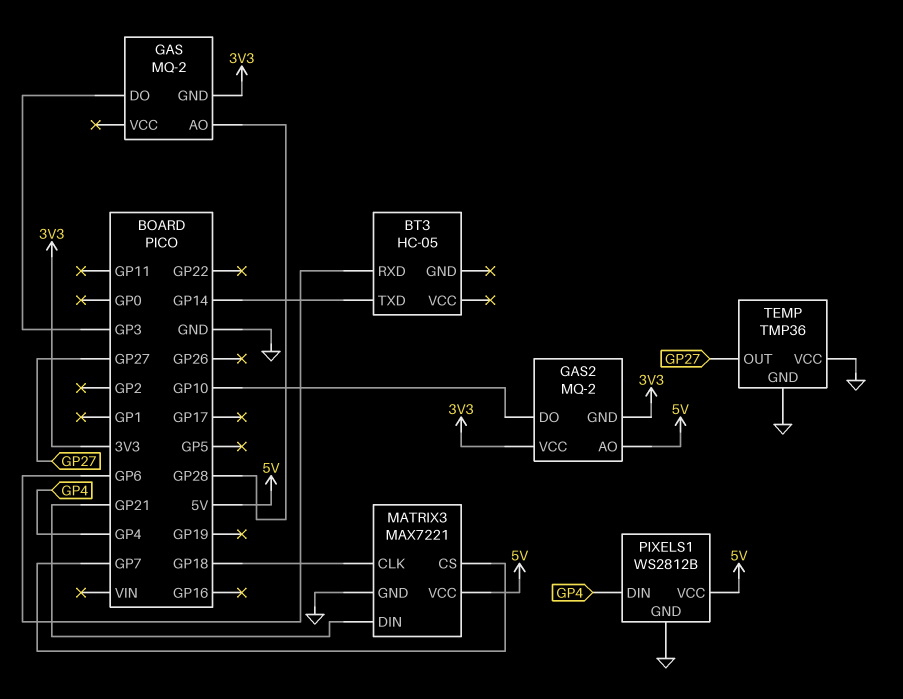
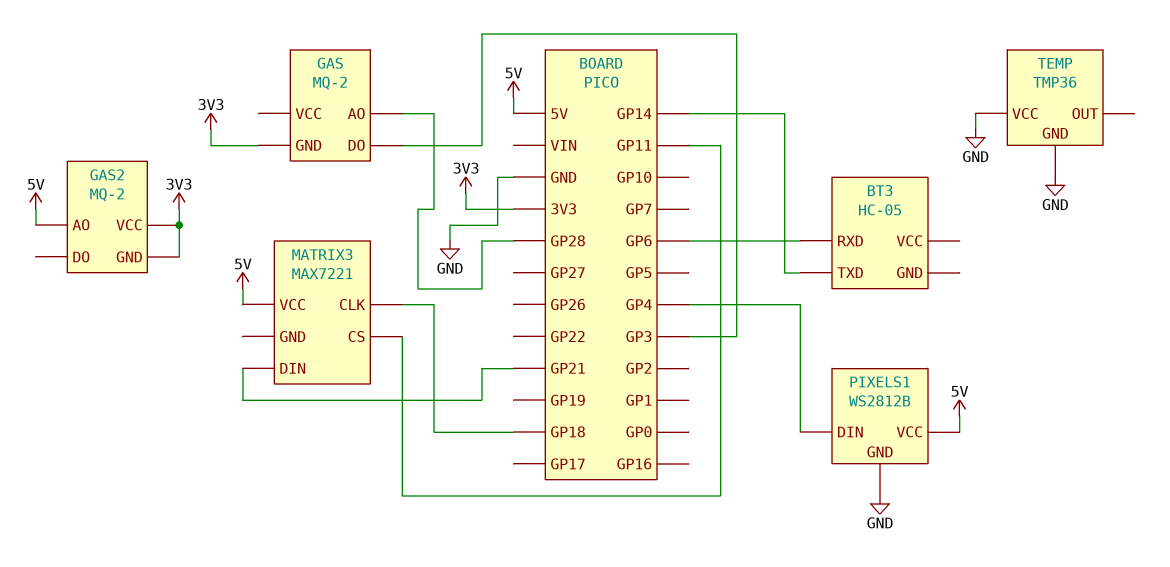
GAS2 pin DO: GP10 -> none
MATRIX3 pin CS: GP7 -> GP11
MATRIX3 pin GND: GND -> none
TEMP pin OUT: GP27 -> none

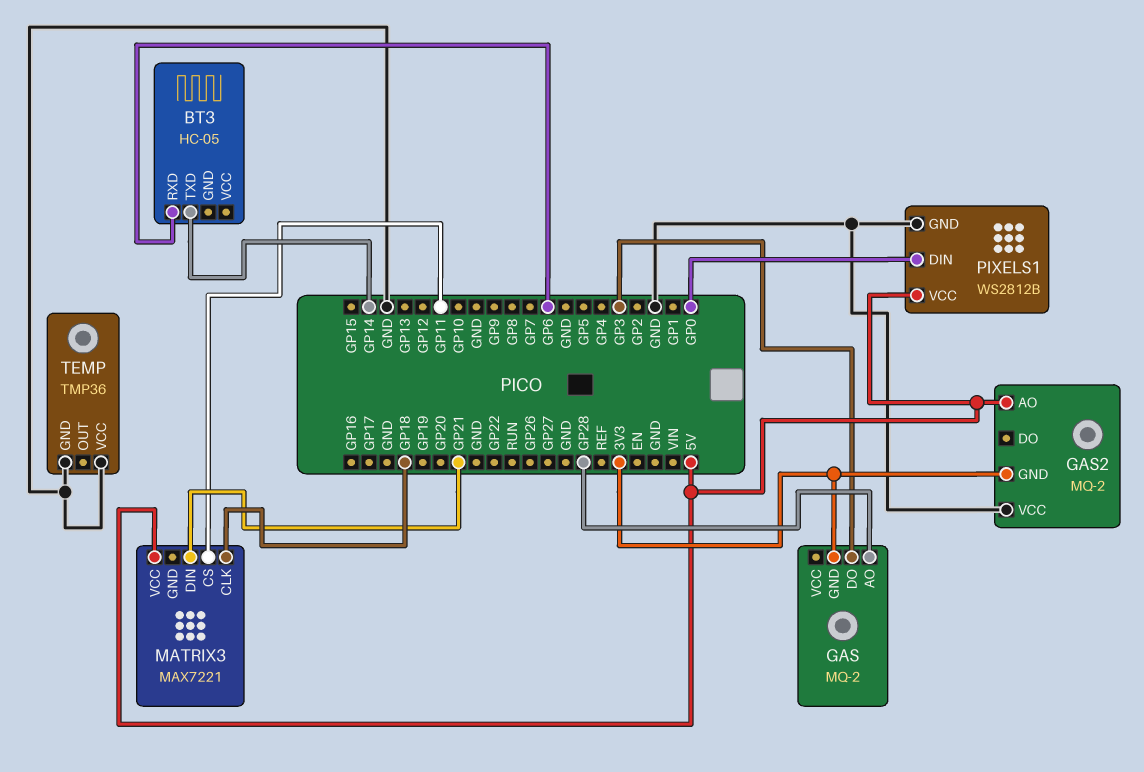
GAS2 pin VCC: 3V3 -> GND
PIXELS1 pin DIN: GP4 -> GP0

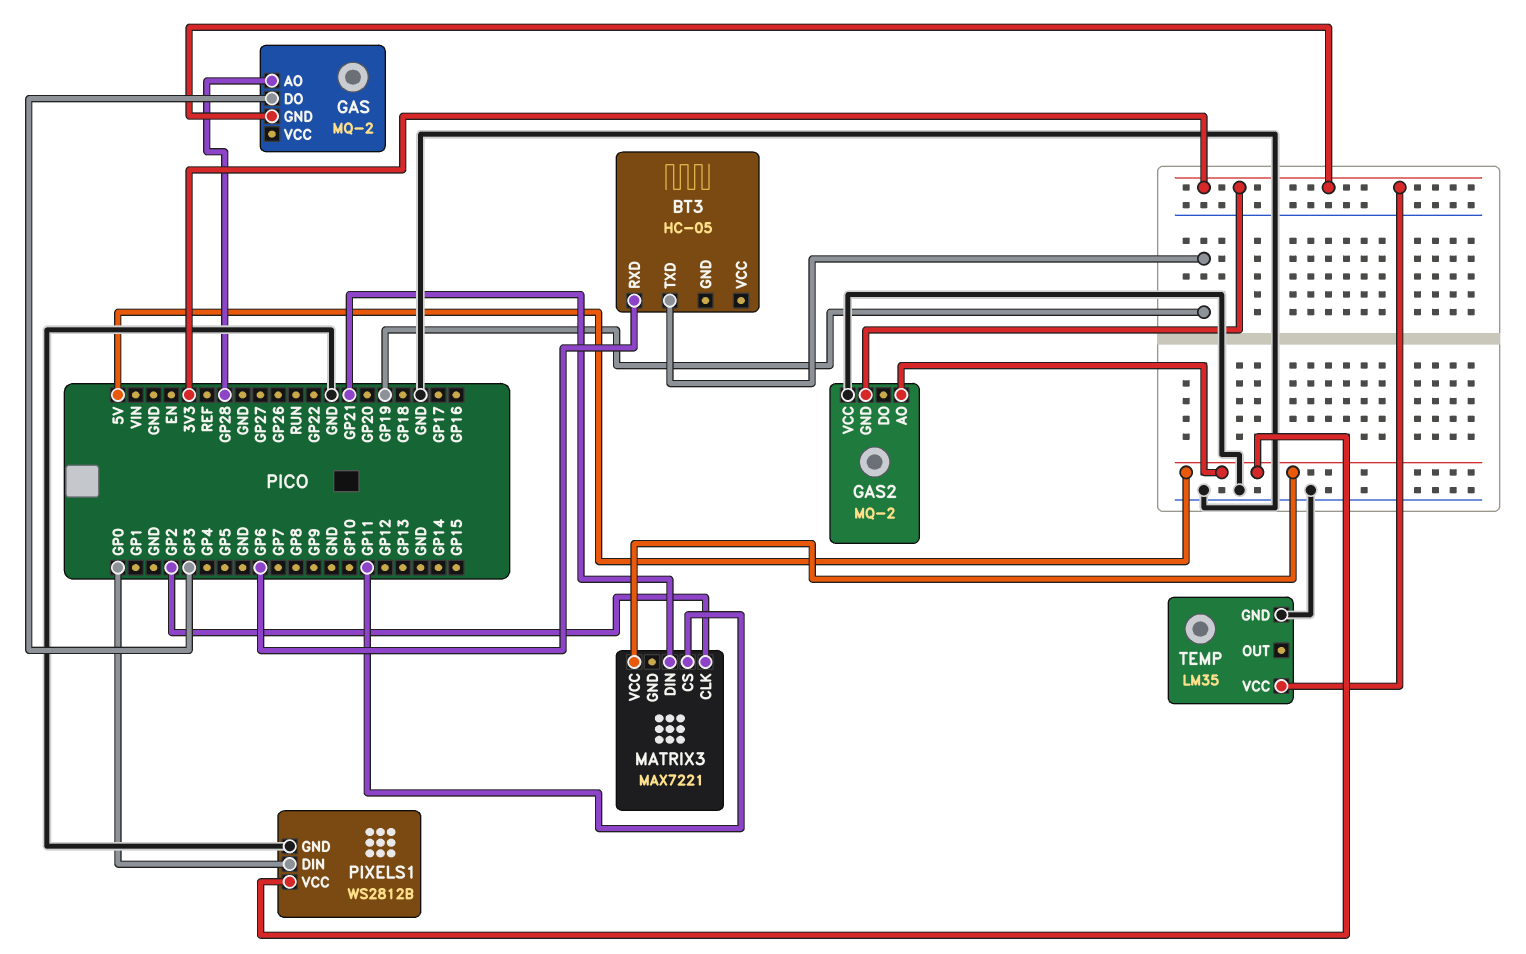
BT3 pin TXD: GP14 -> GP19
MATRIX3 pin CLK: GP18 -> GP2
TEMP: TMP36 -> LM35
TEMP pin VCC: GND -> 3V3

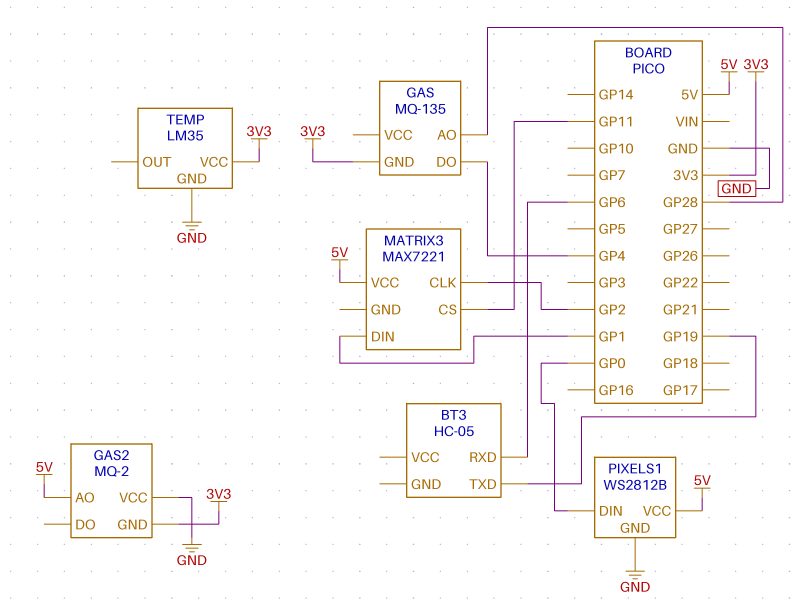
GAS: MQ-2 -> MQ-135
GAS pin DO: GP3 -> GP4
MATRIX3 pin DIN: GP21 -> GP1

